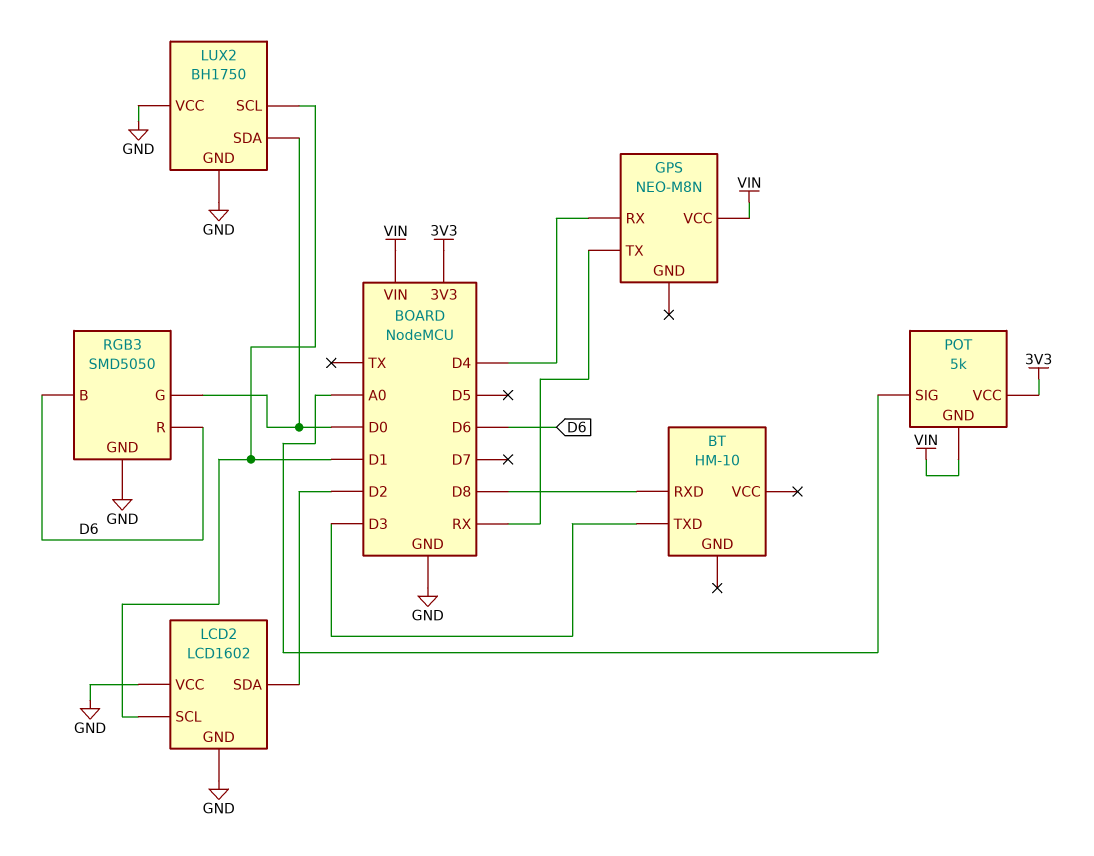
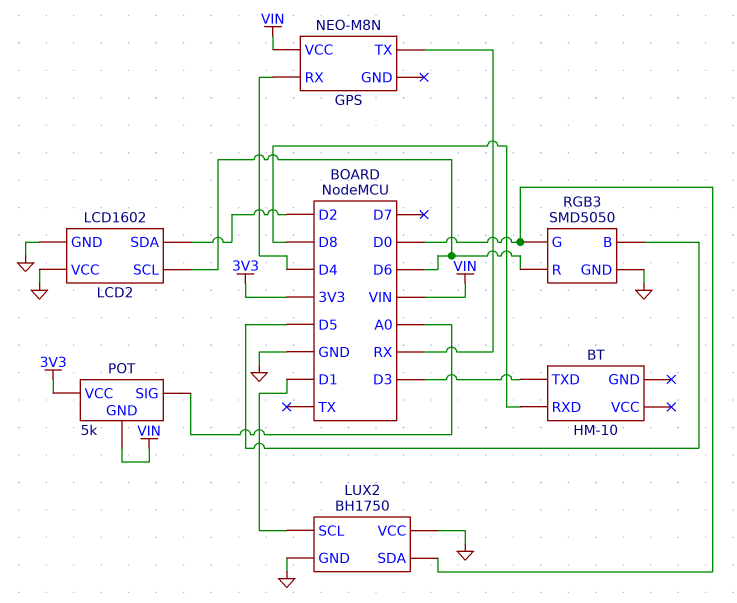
LCD2 pin SCL: D1 -> D6
RGB3 pin B: D6 -> D5

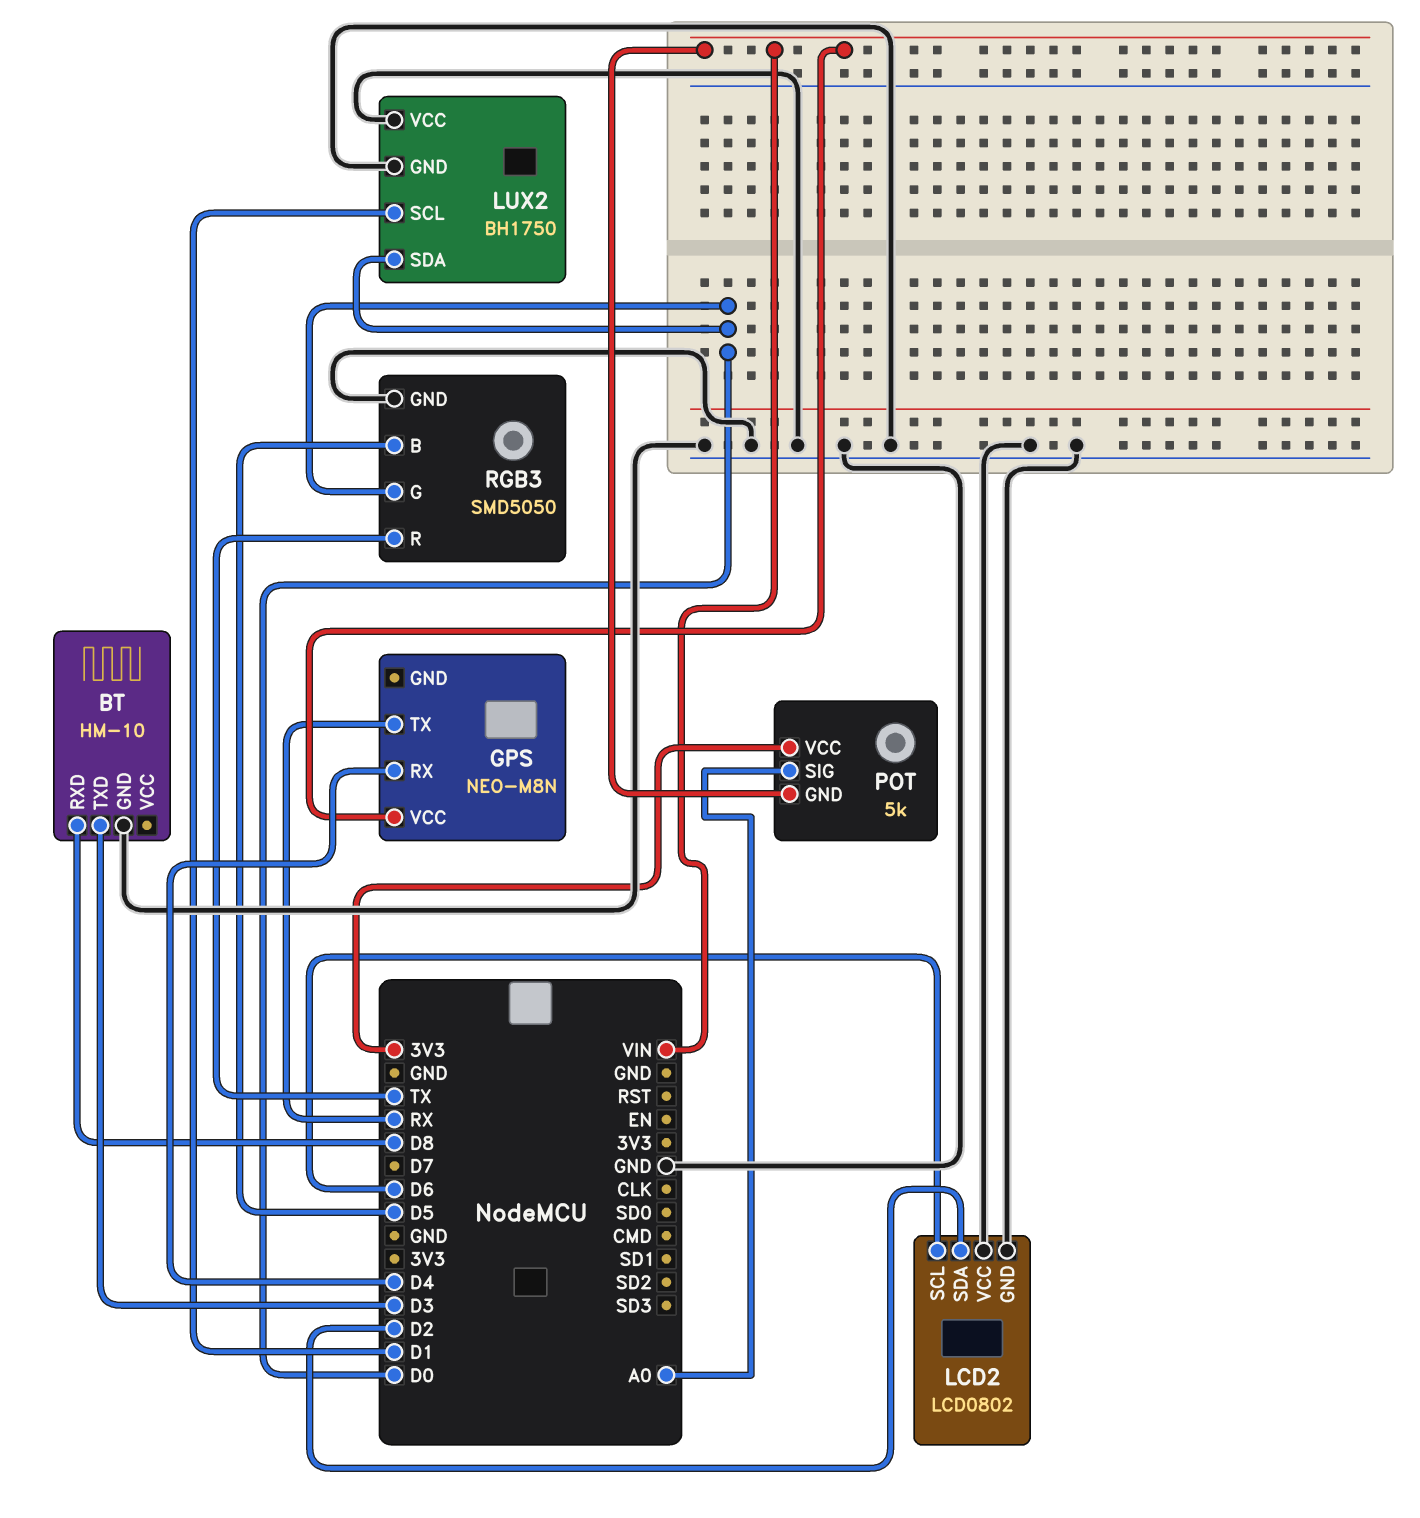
BT pin GND: none -> GND
LCD2: LCD1602 -> LCD0802
RGB3 pin R: D6 -> TX

